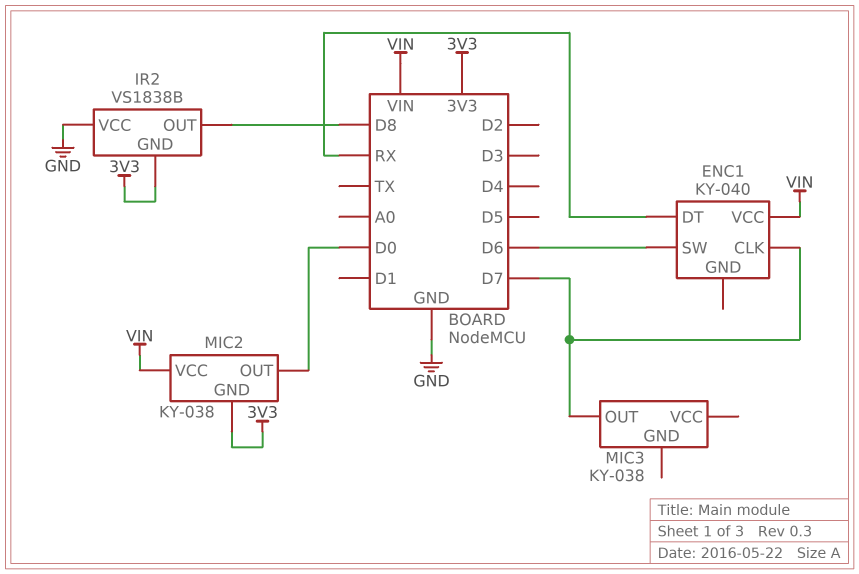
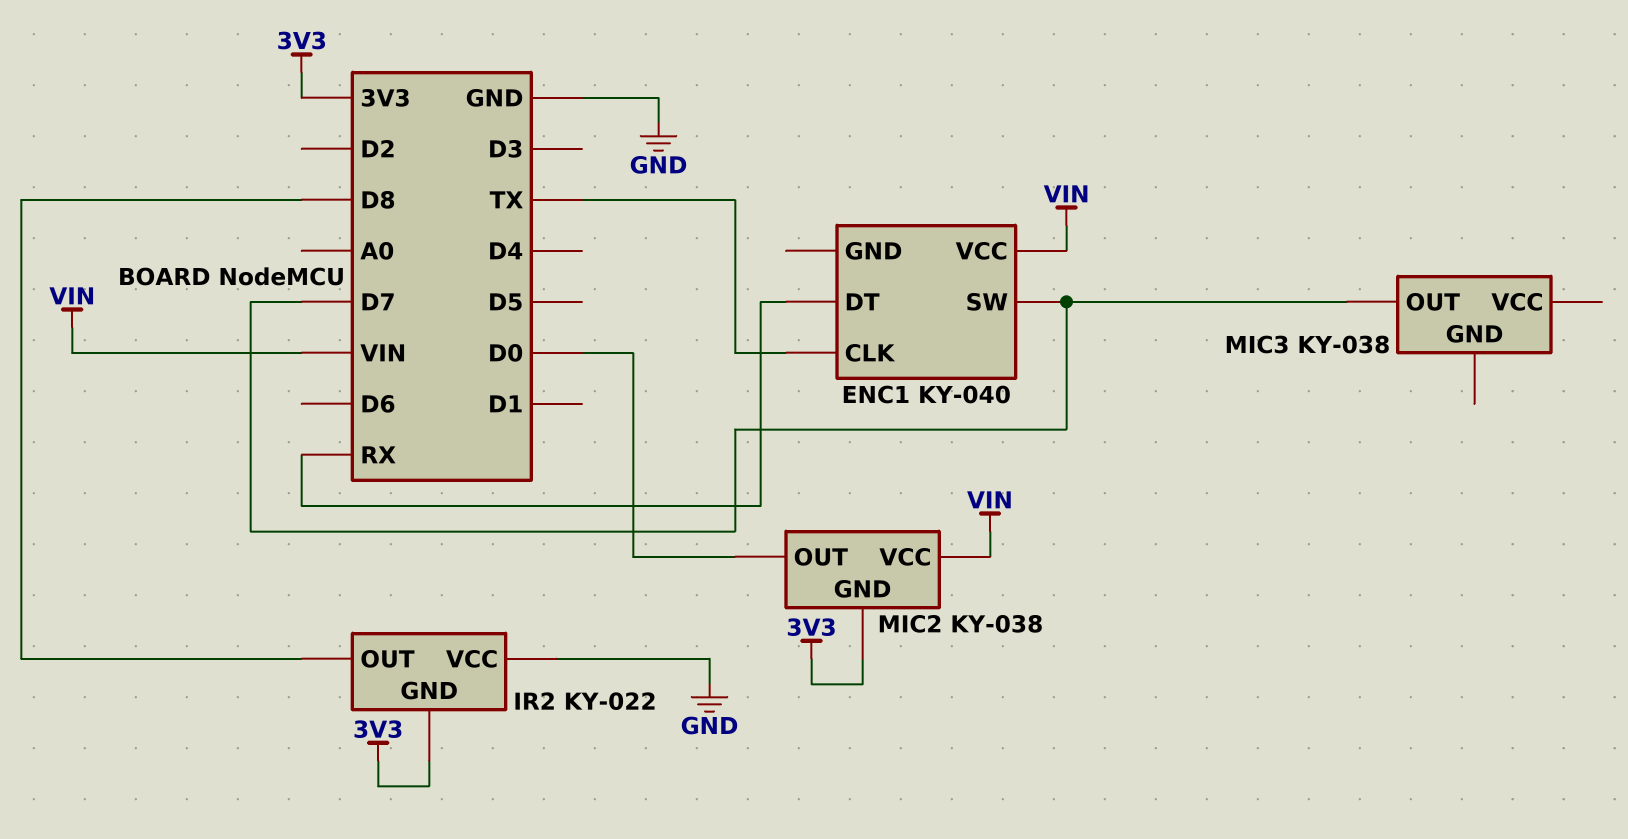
ENC1 pin CLK: D7 -> TX
ENC1 pin SW: D6 -> D7
IR2: VS1838B -> KY-022

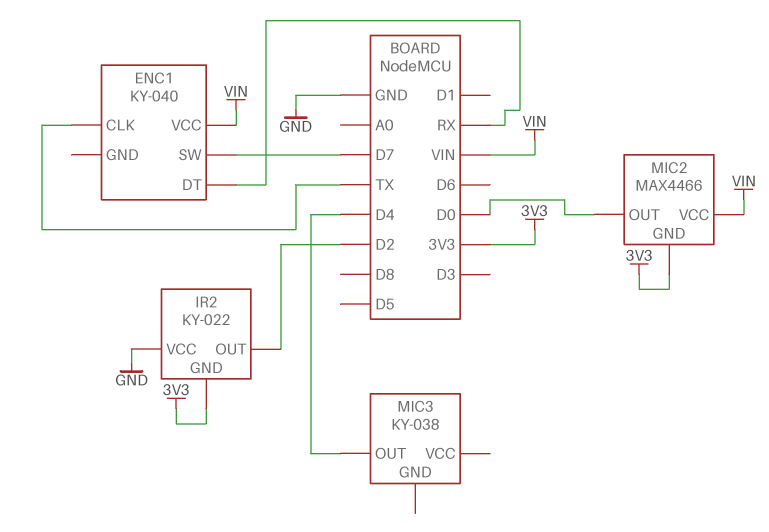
IR2 pin OUT: D8 -> D2
MIC2: KY-038 -> MAX4466
MIC3 pin OUT: D7 -> D4

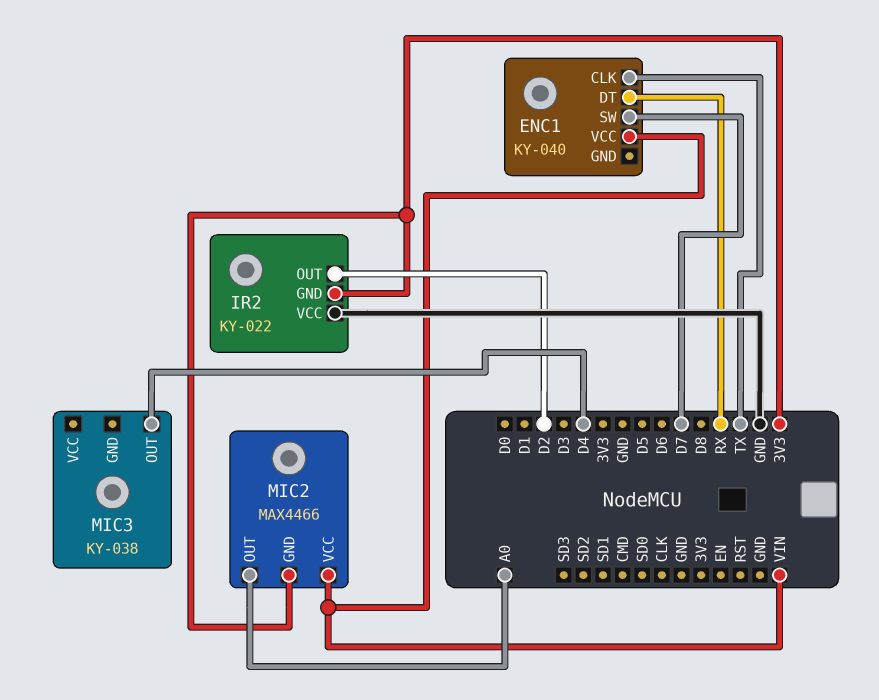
MIC2 pin OUT: D0 -> A0

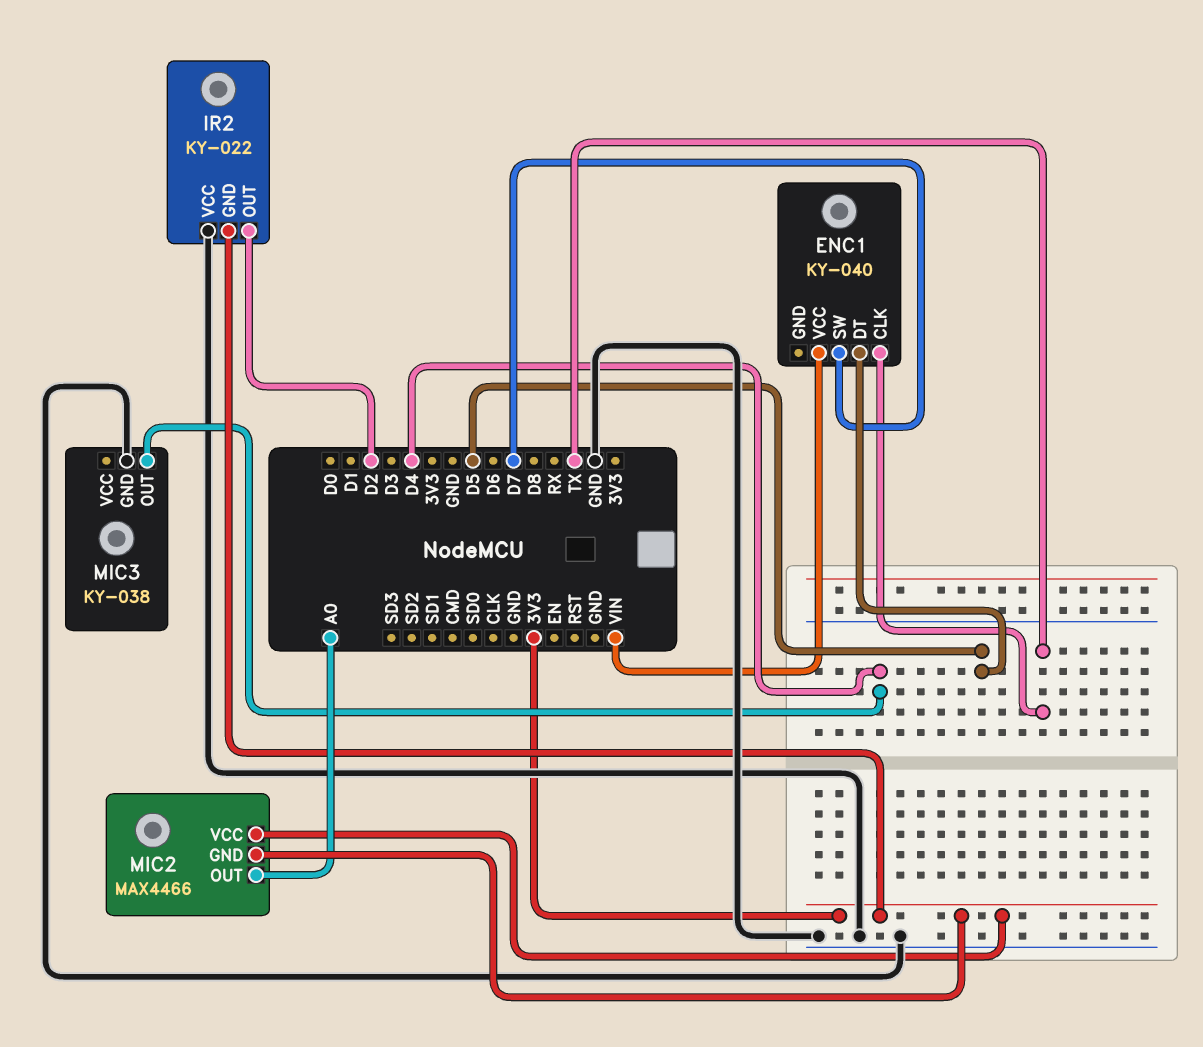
ENC1 pin DT: RX -> D5
MIC2 pin VCC: VIN -> 3V3
MIC3 pin GND: none -> GND

